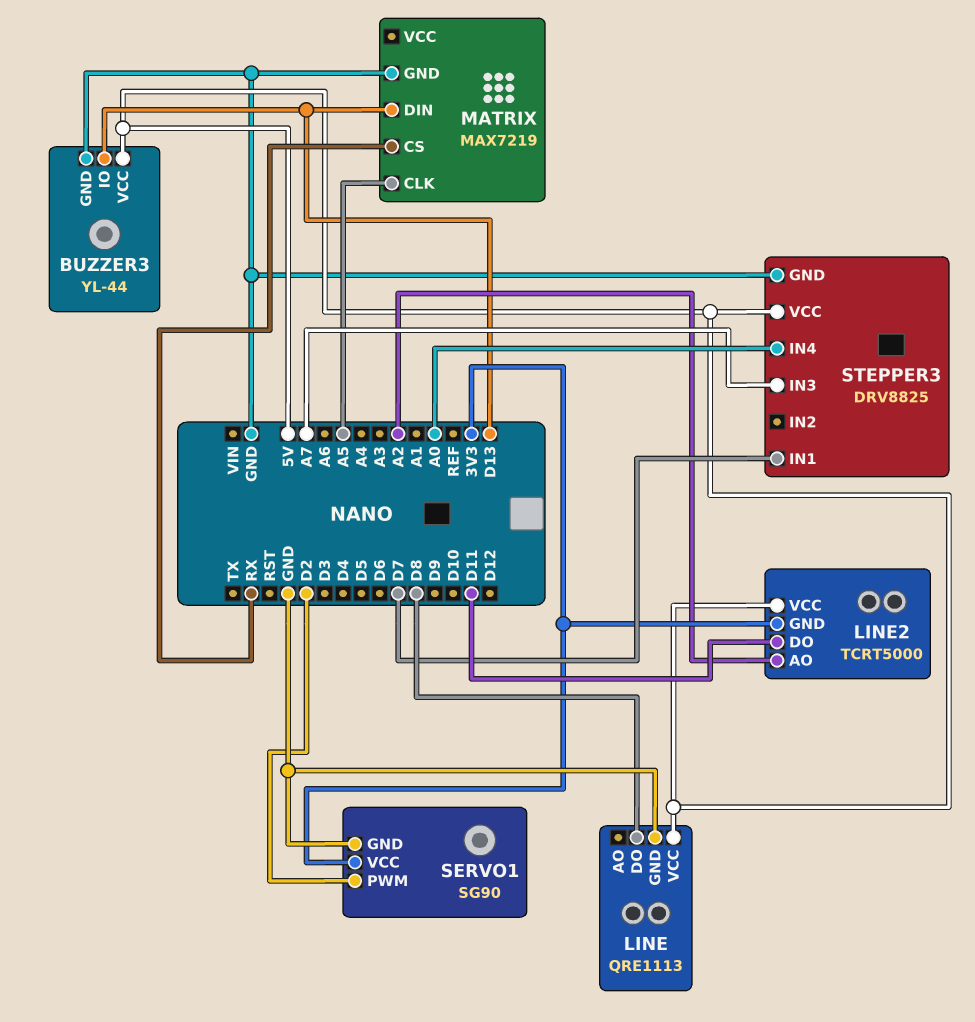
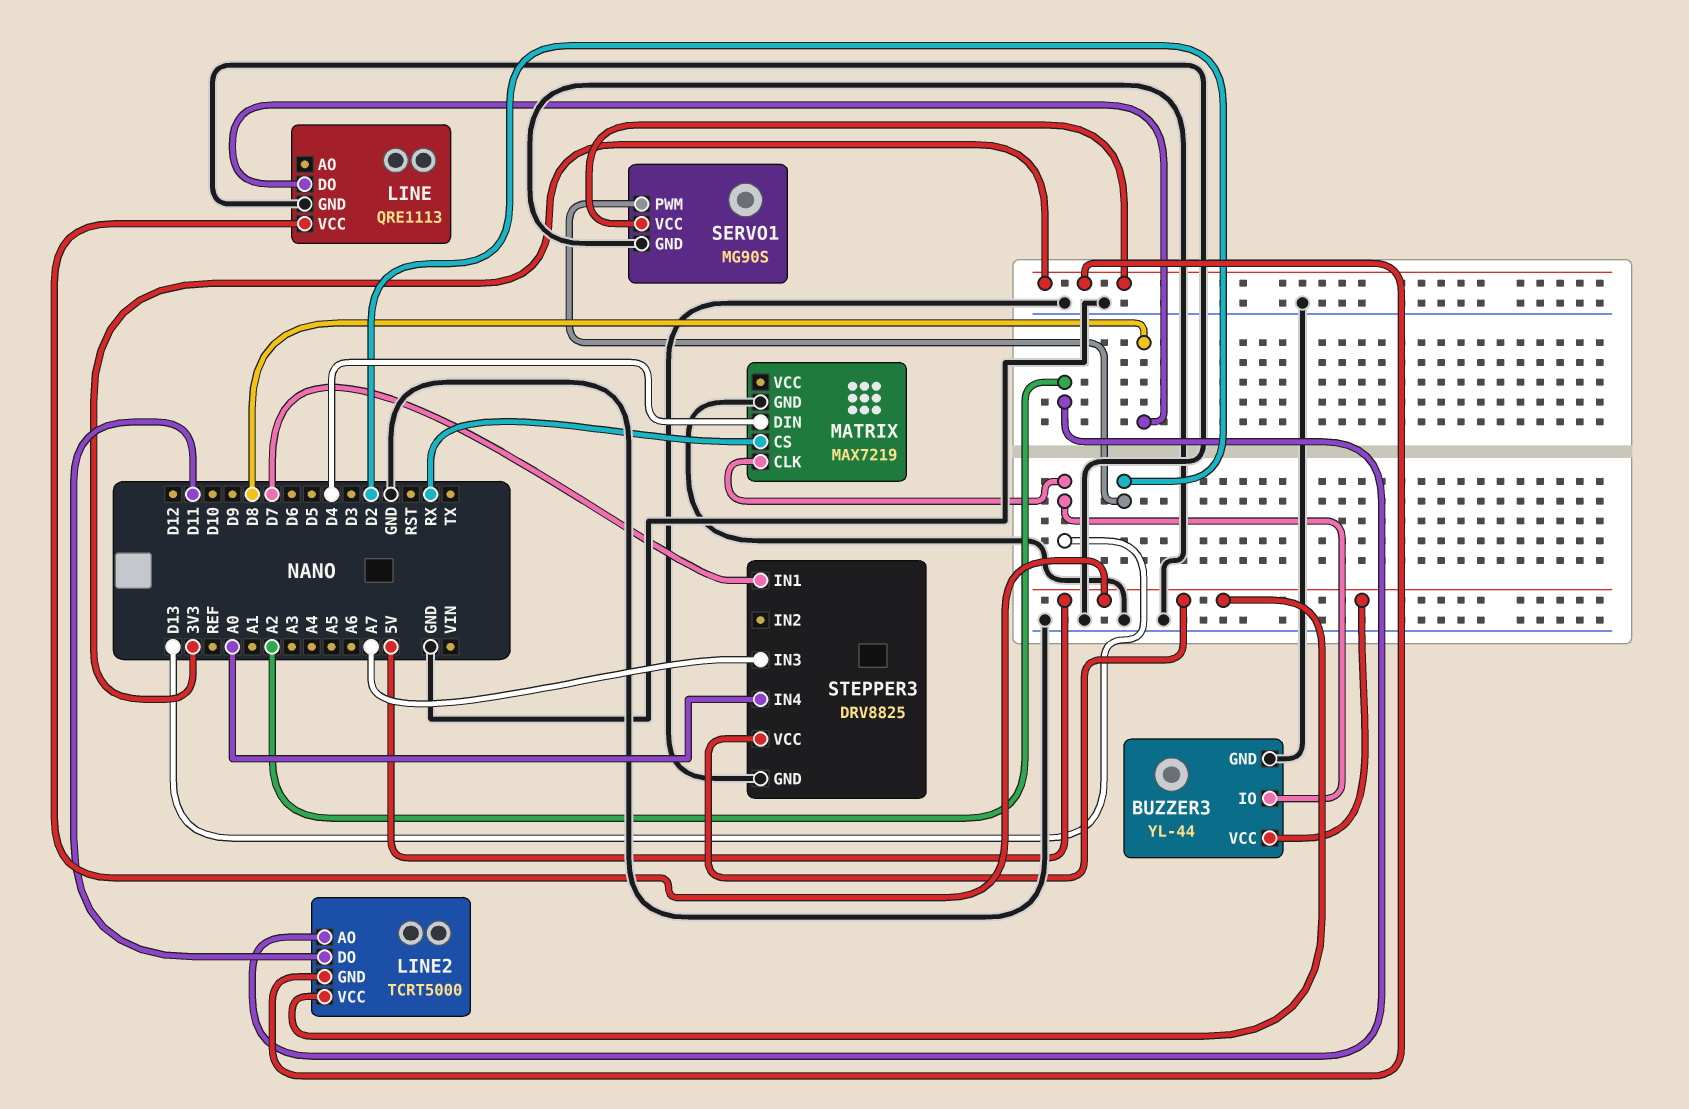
MATRIX pin CLK: A5 -> D13
MATRIX pin DIN: D13 -> D4
SERVO1: SG90 -> MG90S

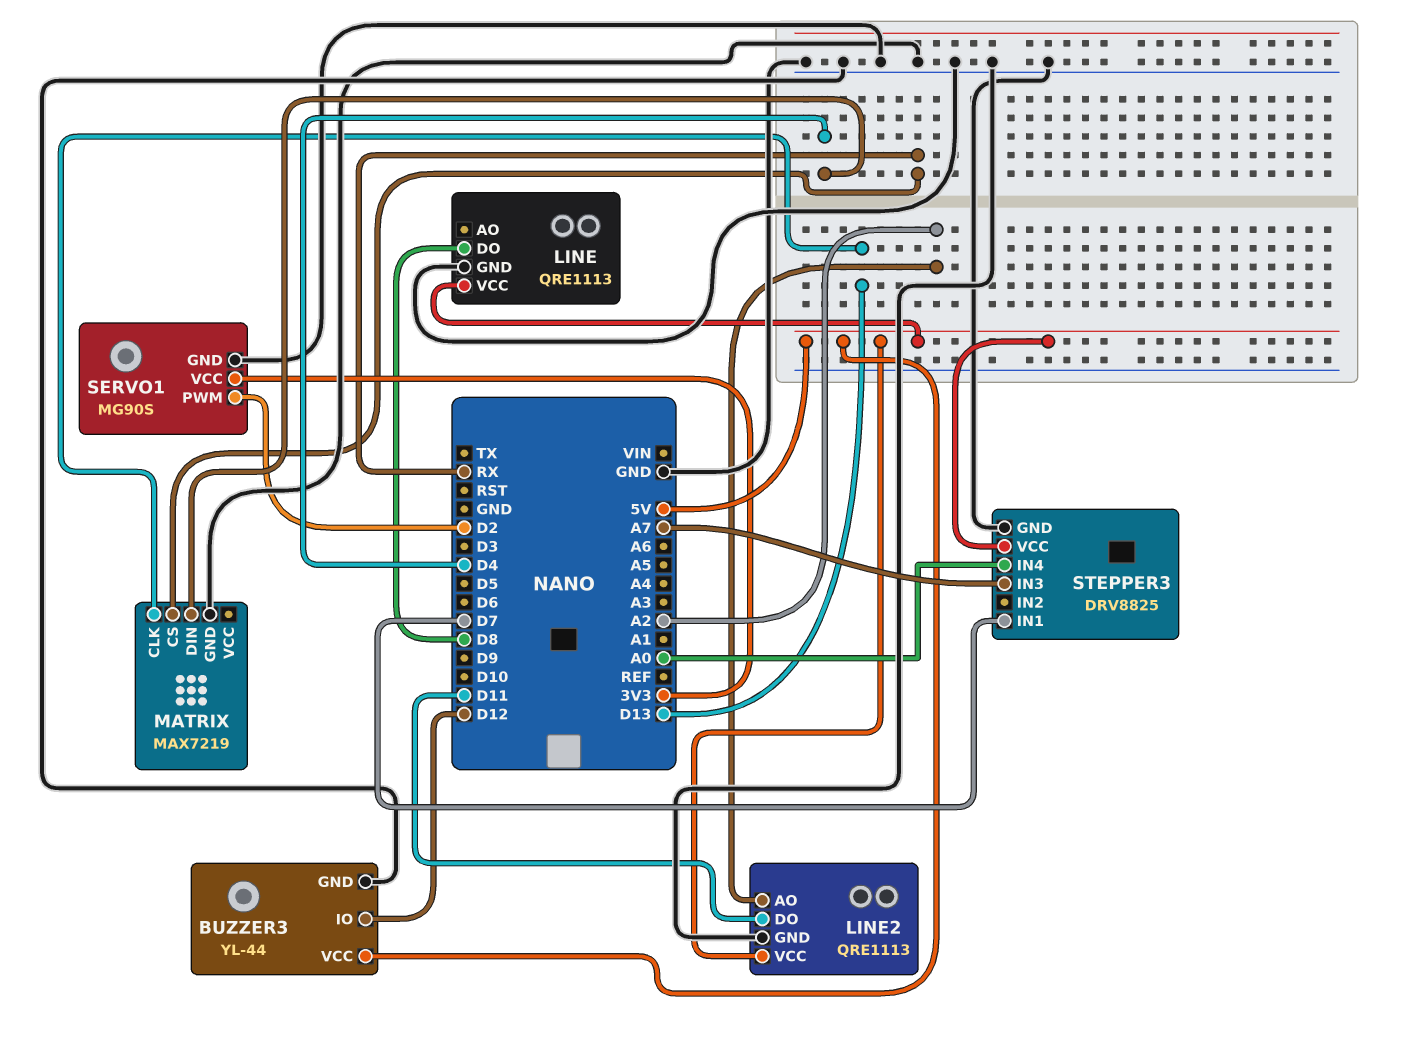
BUZZER3 pin IO: D13 -> D12
LINE2: TCRT5000 -> QRE1113
LINE2 pin GND: 3V3 -> GND

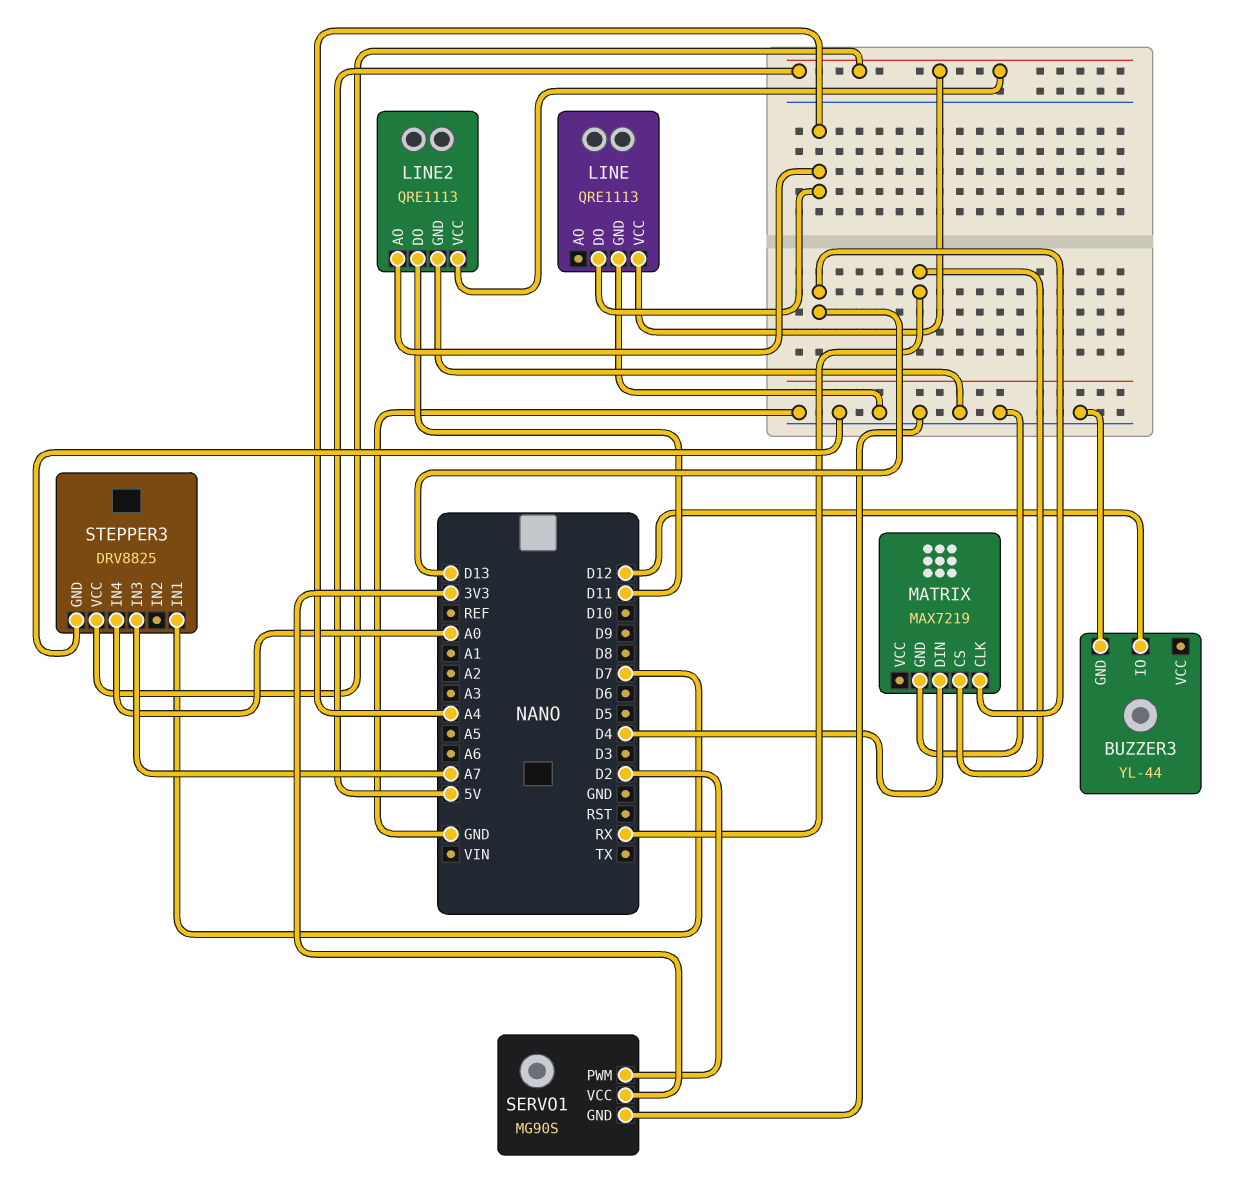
BUZZER3 pin VCC: 5V -> none
LINE pin DO: D8 -> A4
LINE2 pin AO: A2 -> A4

